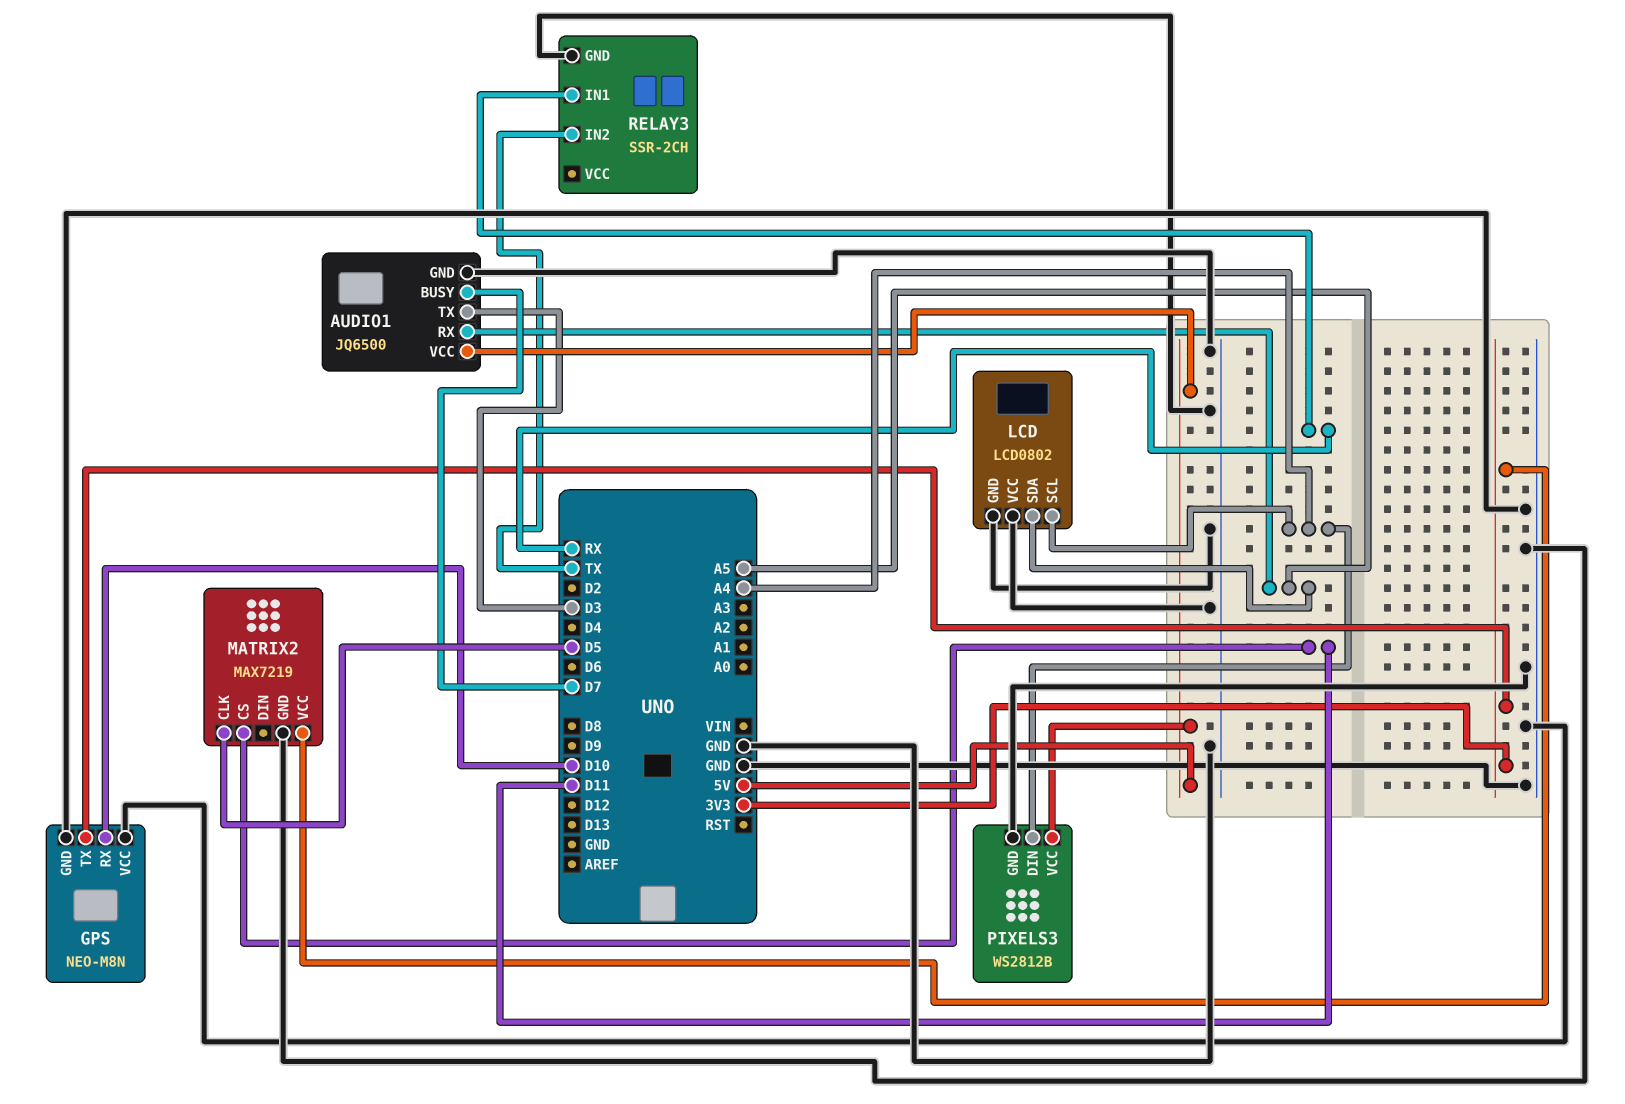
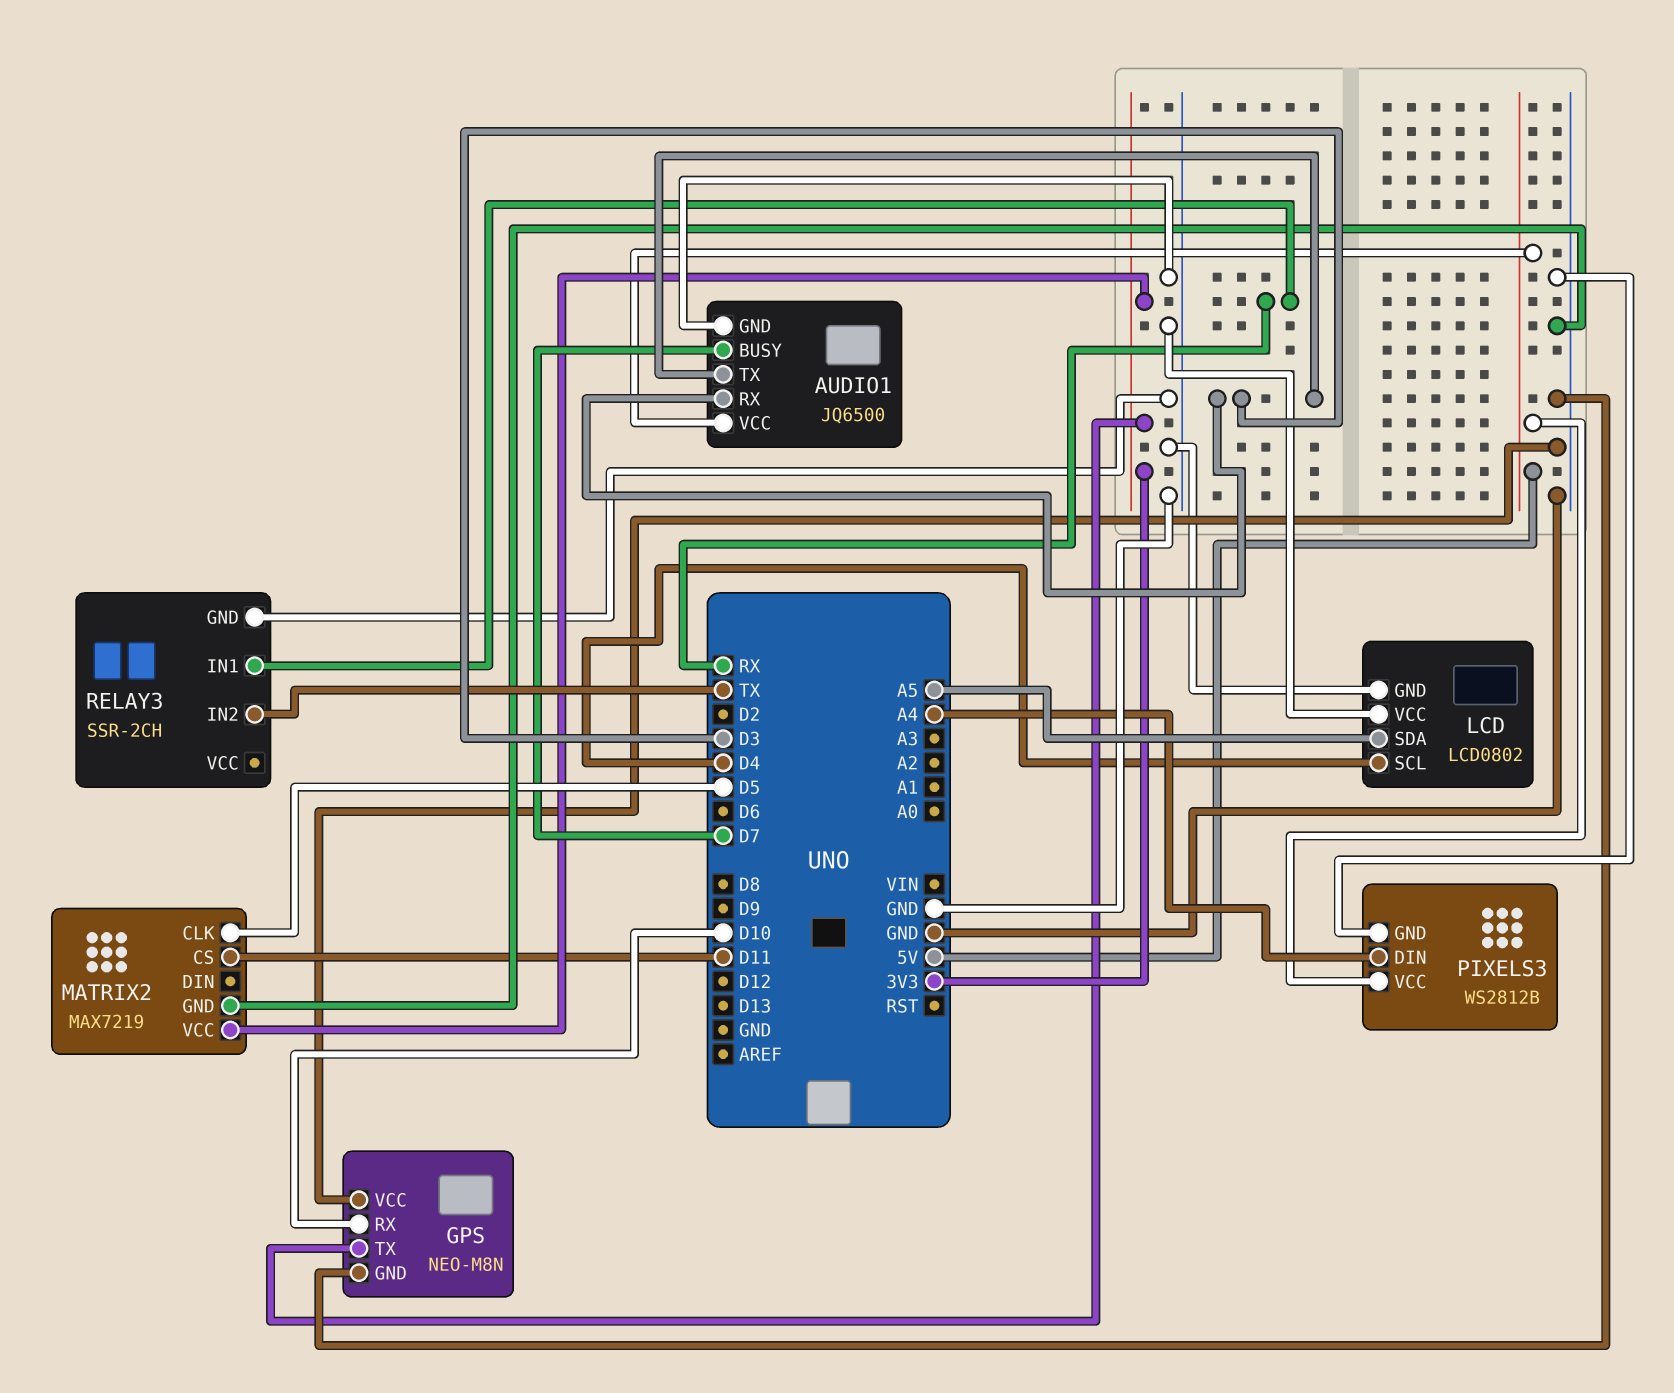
AUDIO1 pin RX: A5 -> D3
LCD pin SCL: A4 -> D4

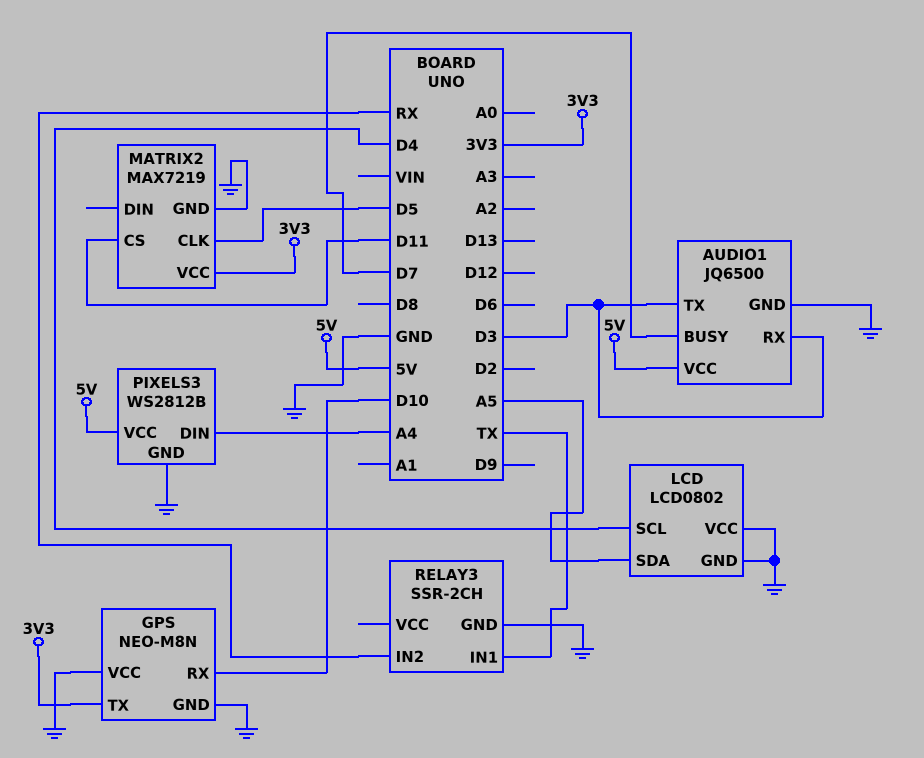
RELAY3 pin IN1: RX -> TX
RELAY3 pin IN2: TX -> RX

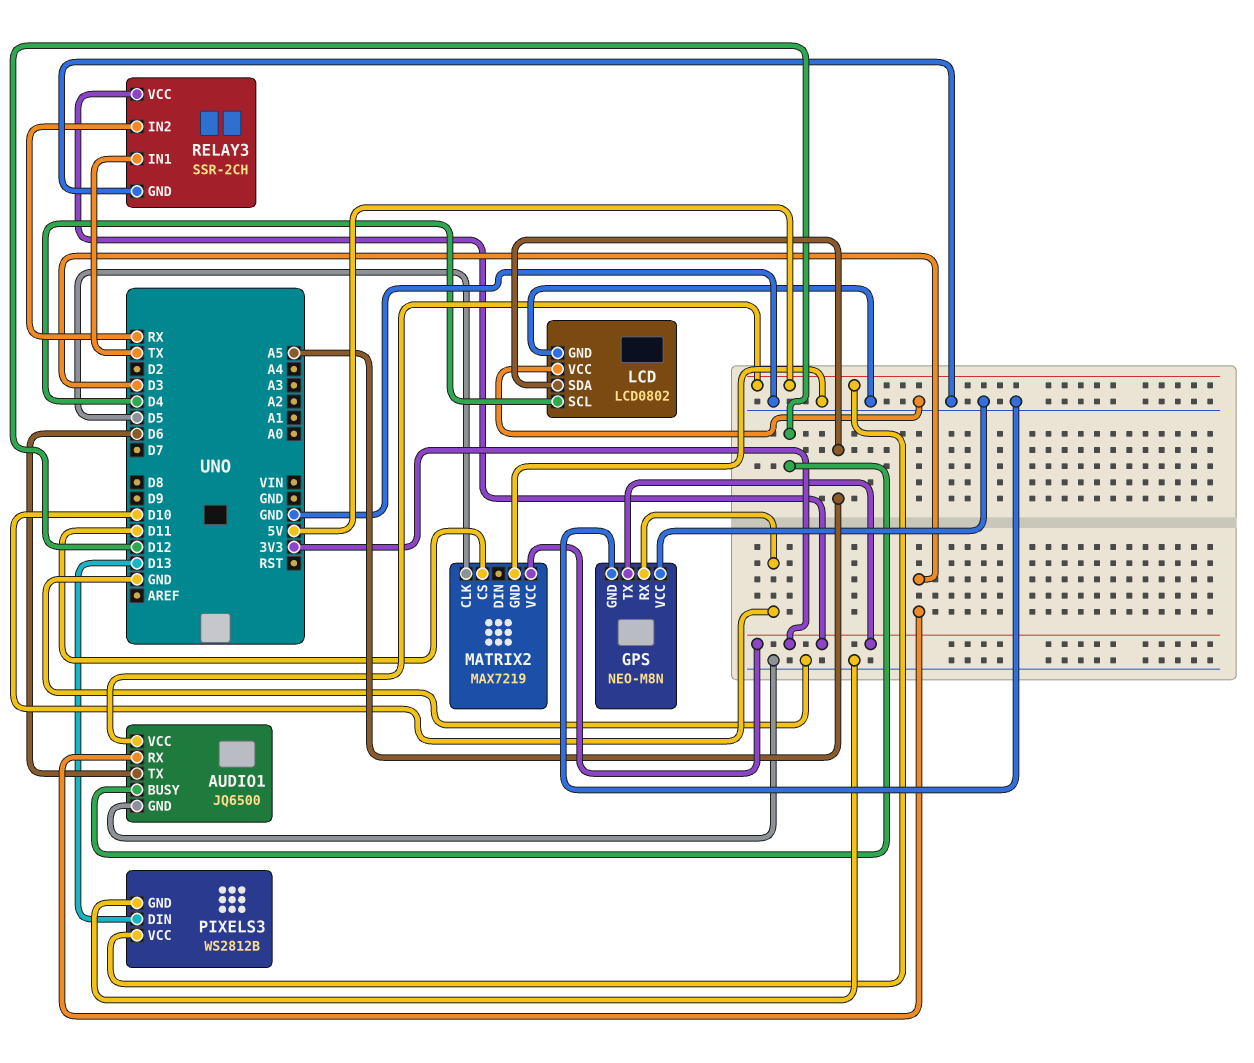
AUDIO1 pin BUSY: D7 -> D12
AUDIO1 pin TX: D3 -> D6
PIXELS3 pin DIN: A4 -> D13
RELAY3 pin VCC: none -> 3V3

